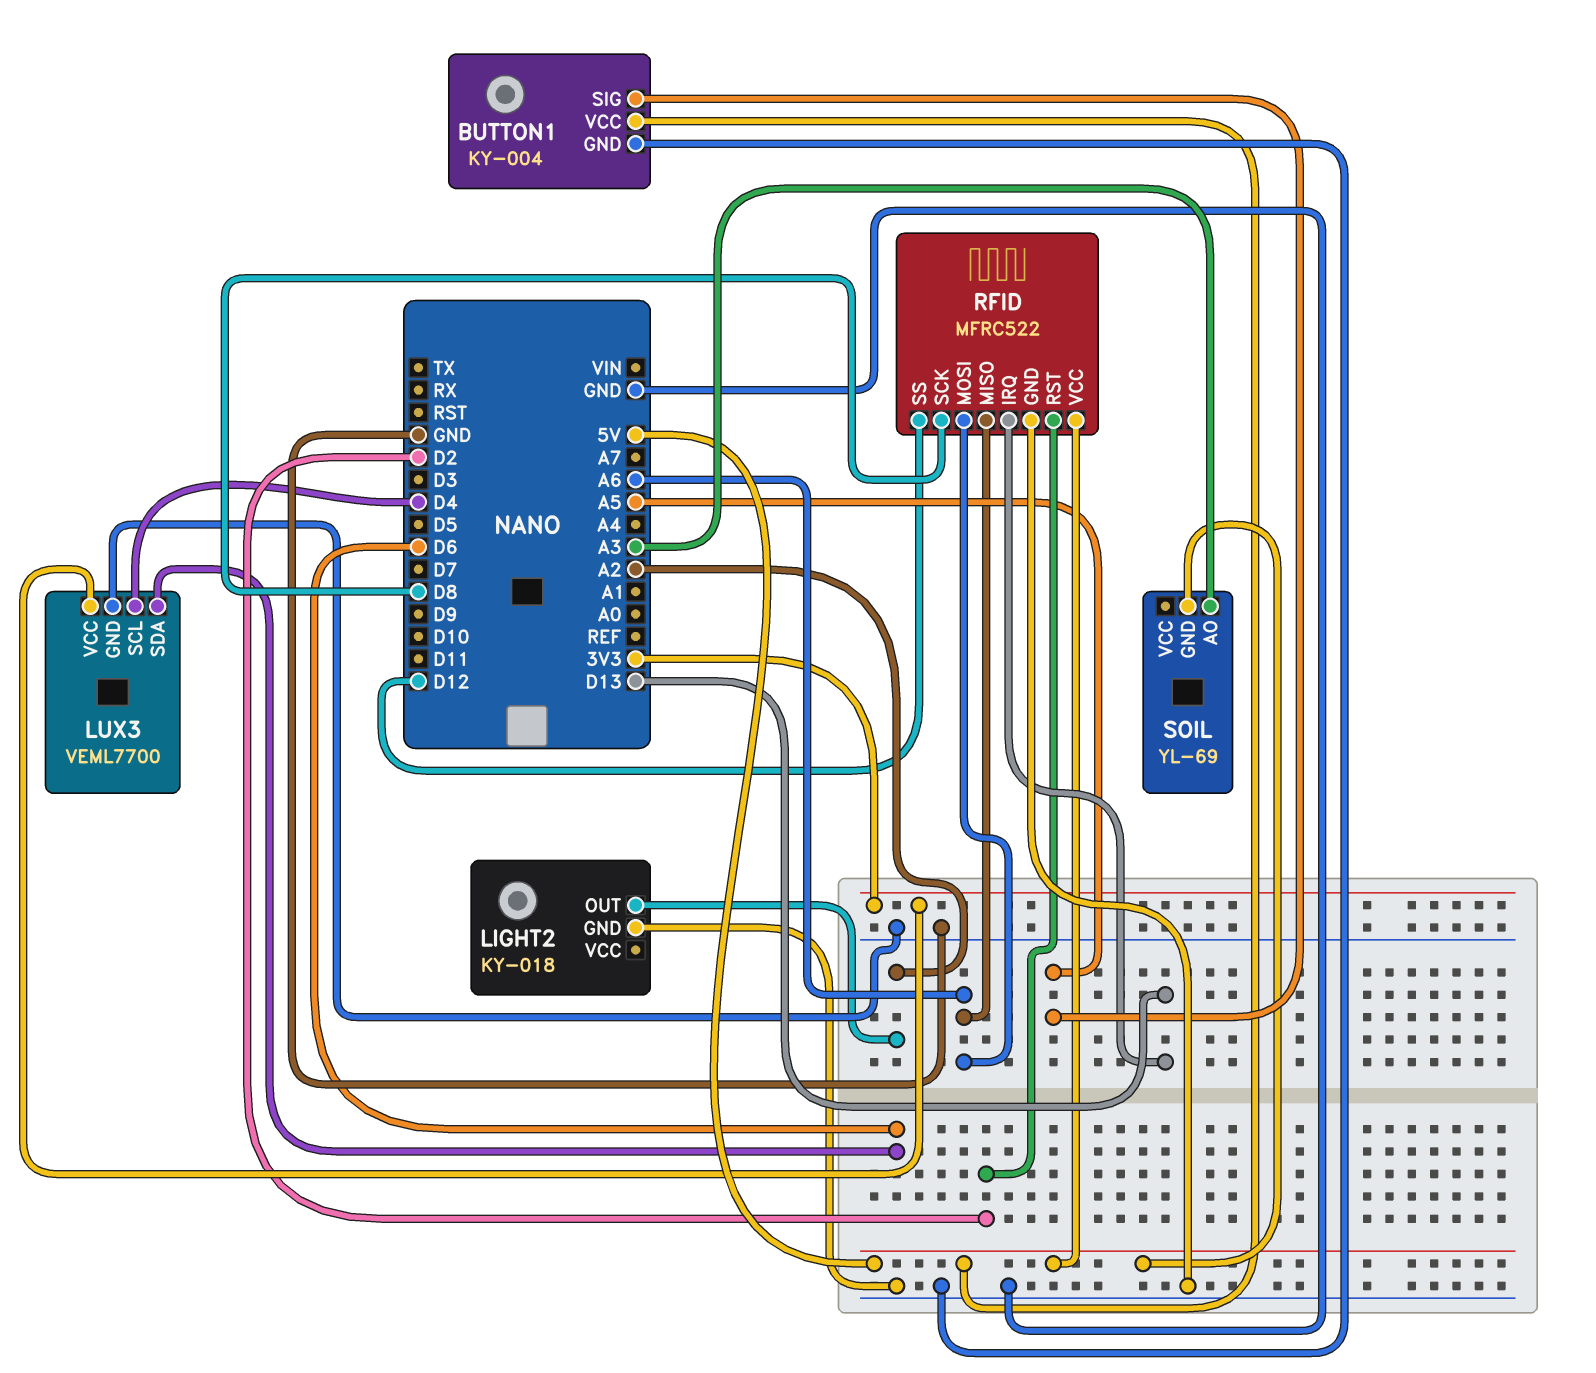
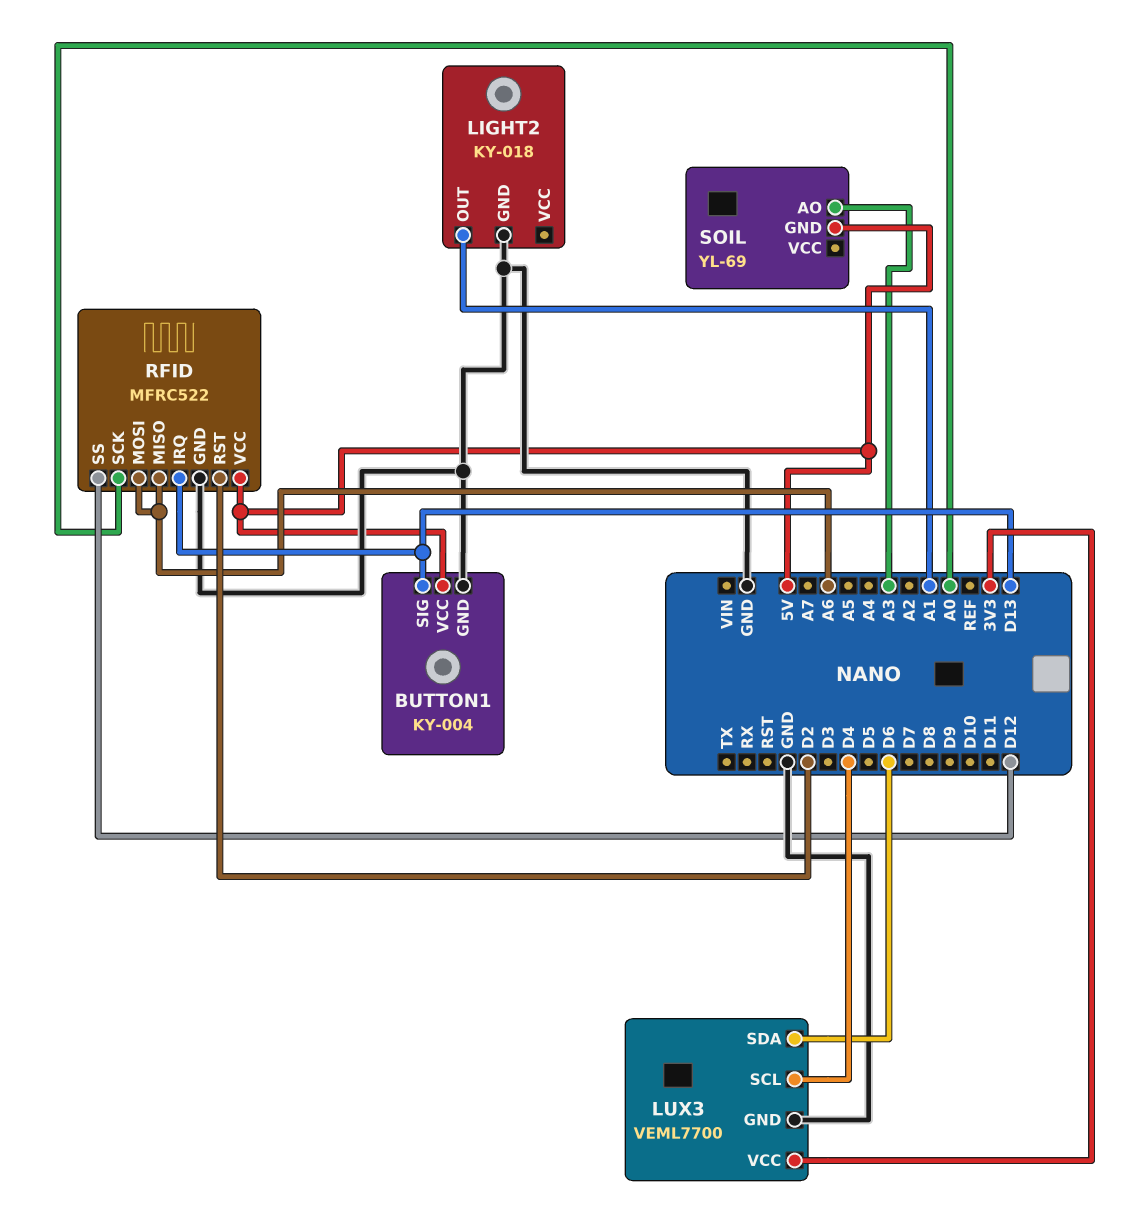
BUTTON1 pin SIG: A5 -> D13
LIGHT2 pin OUT: A2 -> A1
RFID pin SCK: D8 -> A0

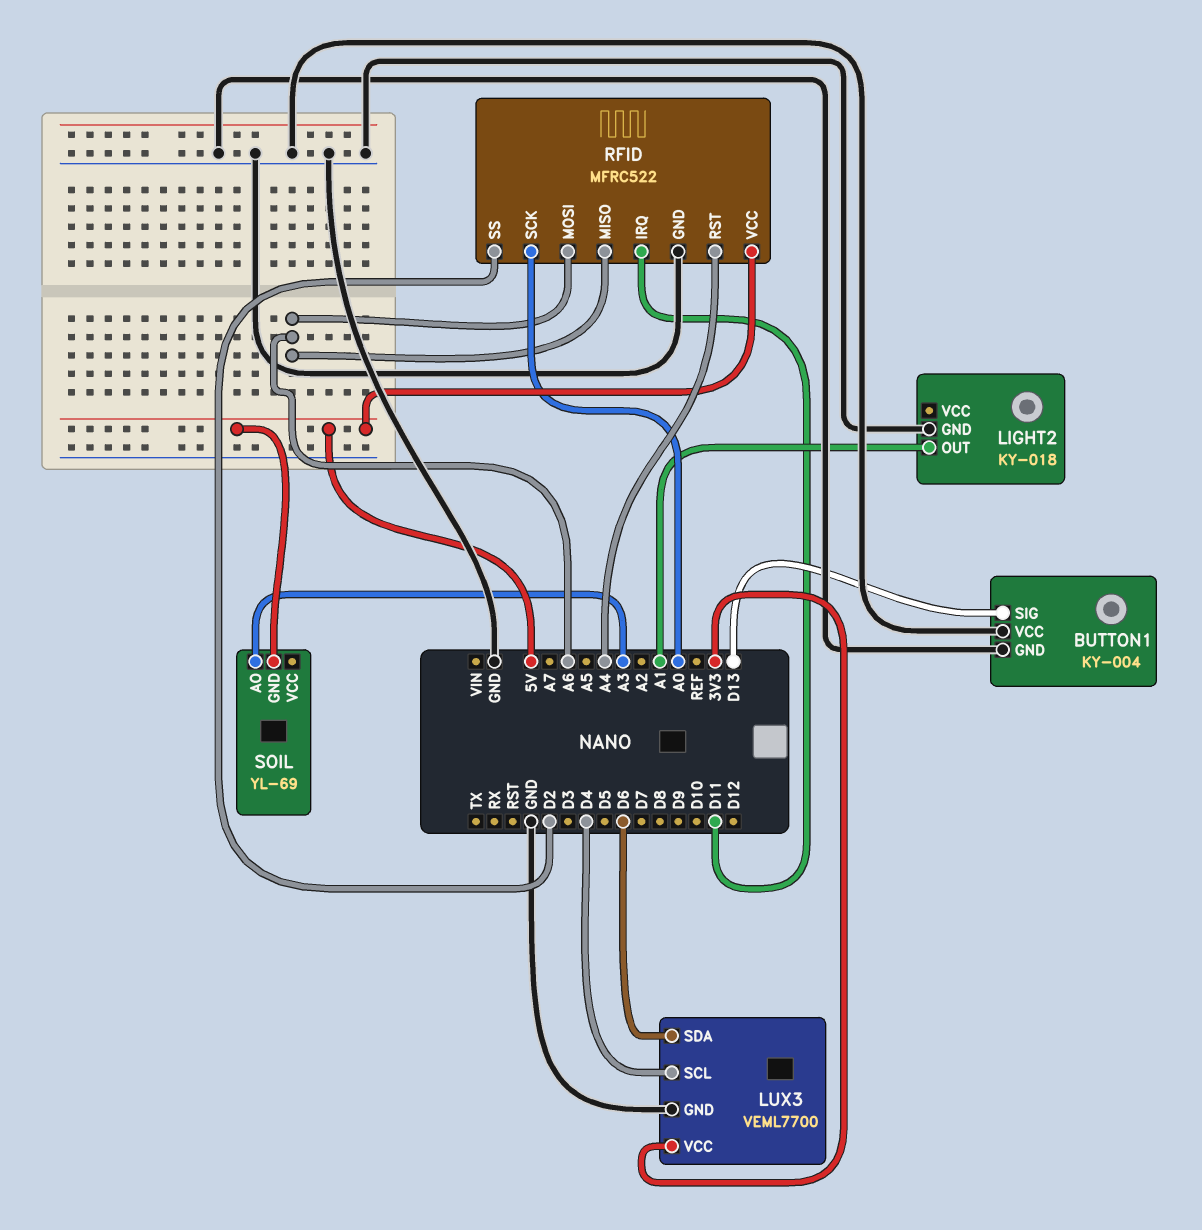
BUTTON1 pin VCC: 5V -> GND
RFID pin IRQ: D13 -> D11
RFID pin RST: D2 -> A4
RFID pin SS: D12 -> D2

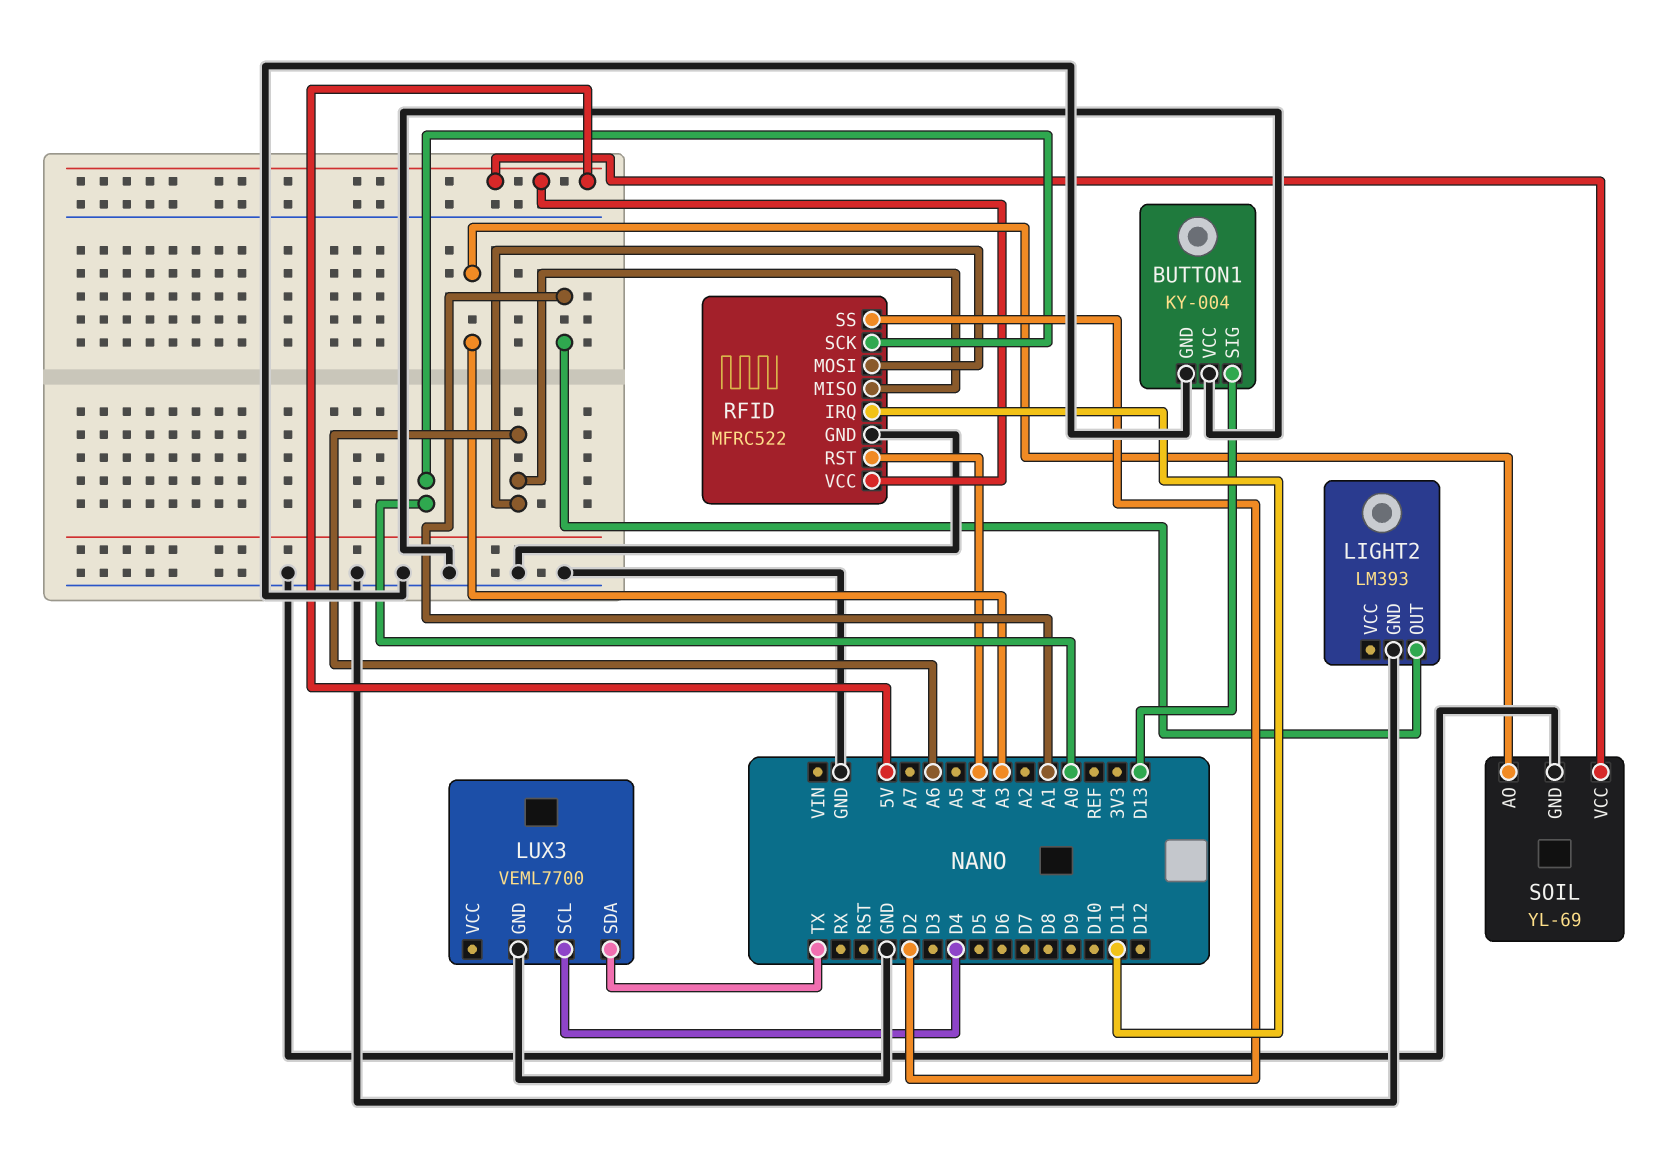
LIGHT2: KY-018 -> LM393
LUX3 pin SDA: D6 -> TX
LUX3 pin VCC: 3V3 -> none
SOIL pin GND: 5V -> GND
SOIL pin VCC: none -> 5V

